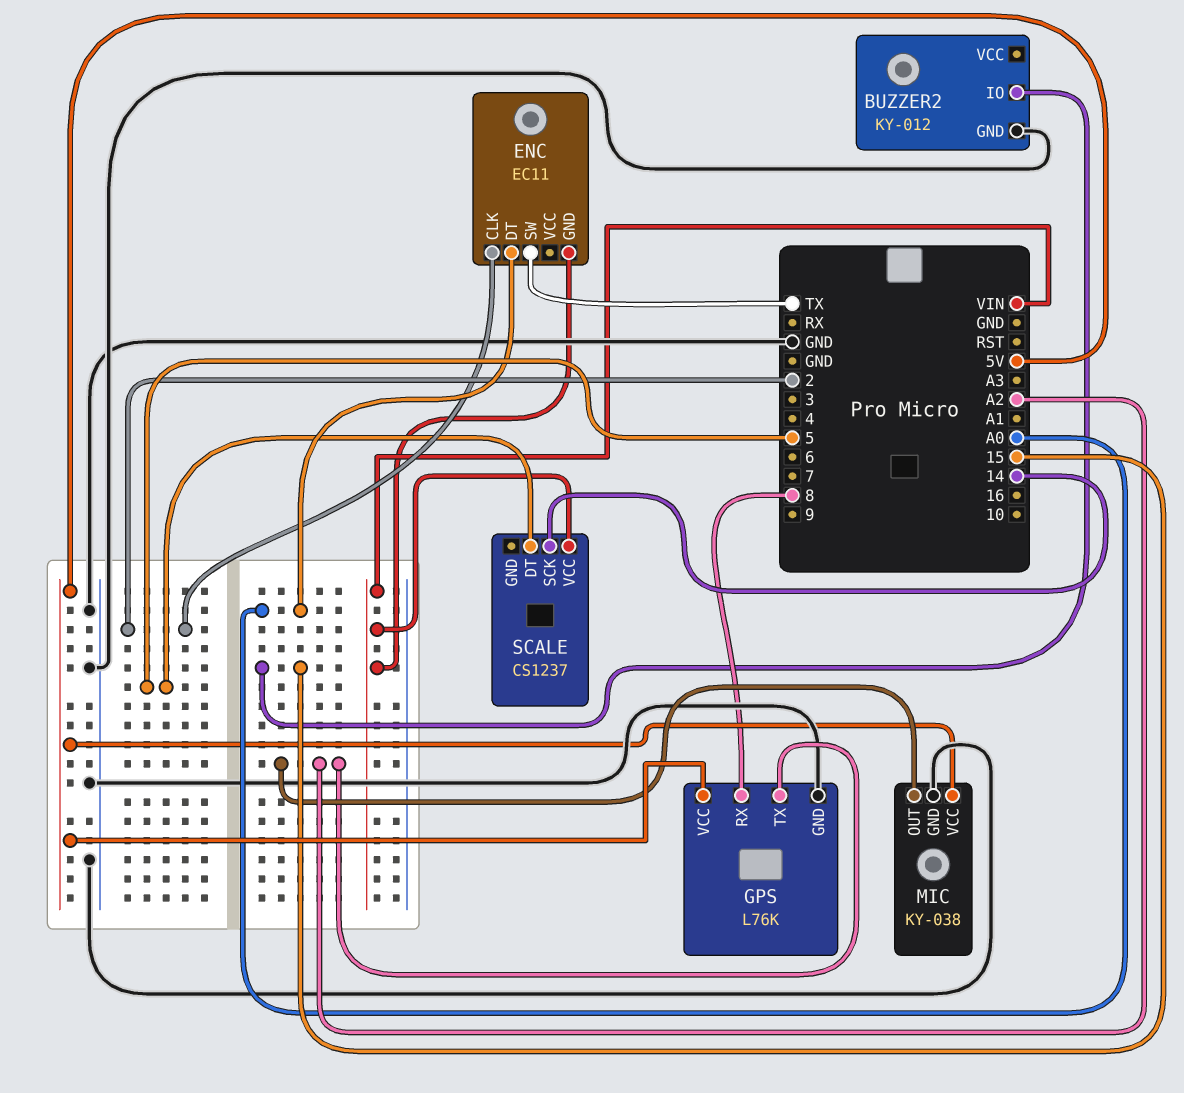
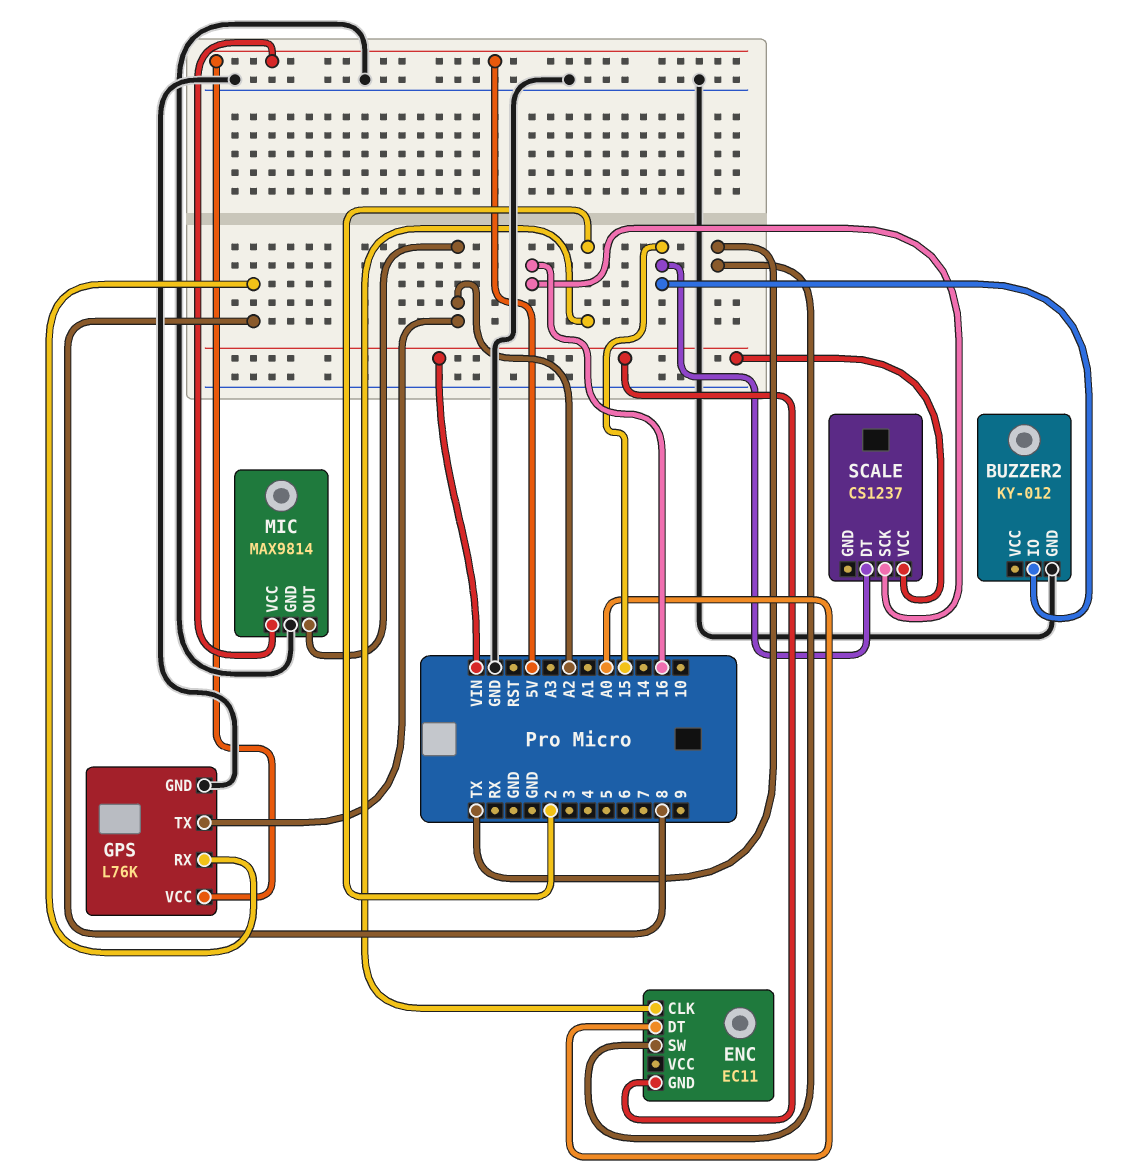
MIC: KY-038 -> MAX9814
SCALE pin DT: 5 -> 15
SCALE pin SCK: 14 -> 16

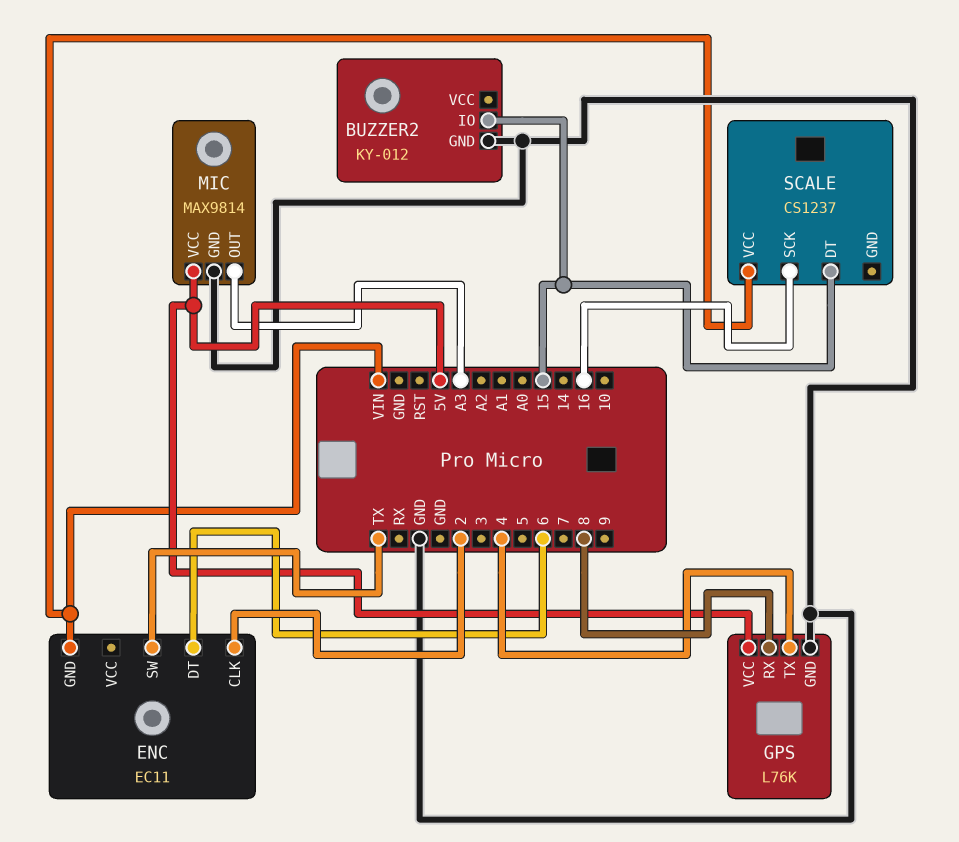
ENC pin DT: A0 -> 6
GPS pin TX: A2 -> 4
MIC pin OUT: A2 -> A3

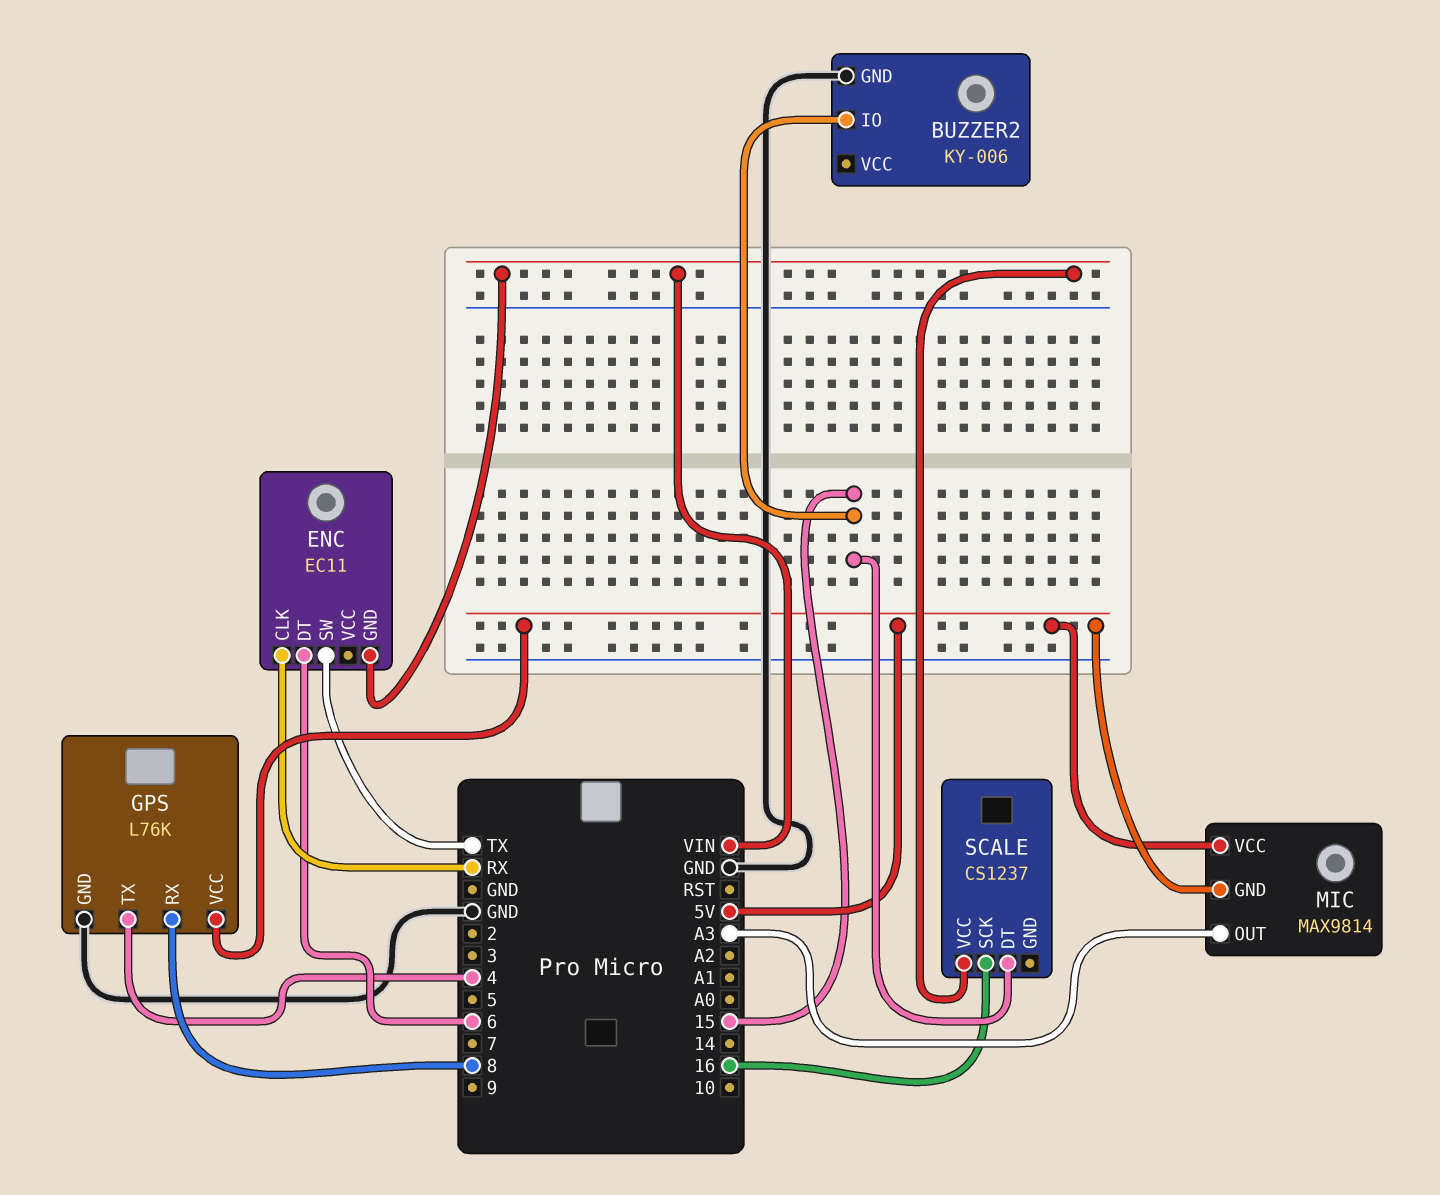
BUZZER2: KY-012 -> KY-006
ENC pin CLK: 2 -> RX
MIC pin GND: GND -> 5V

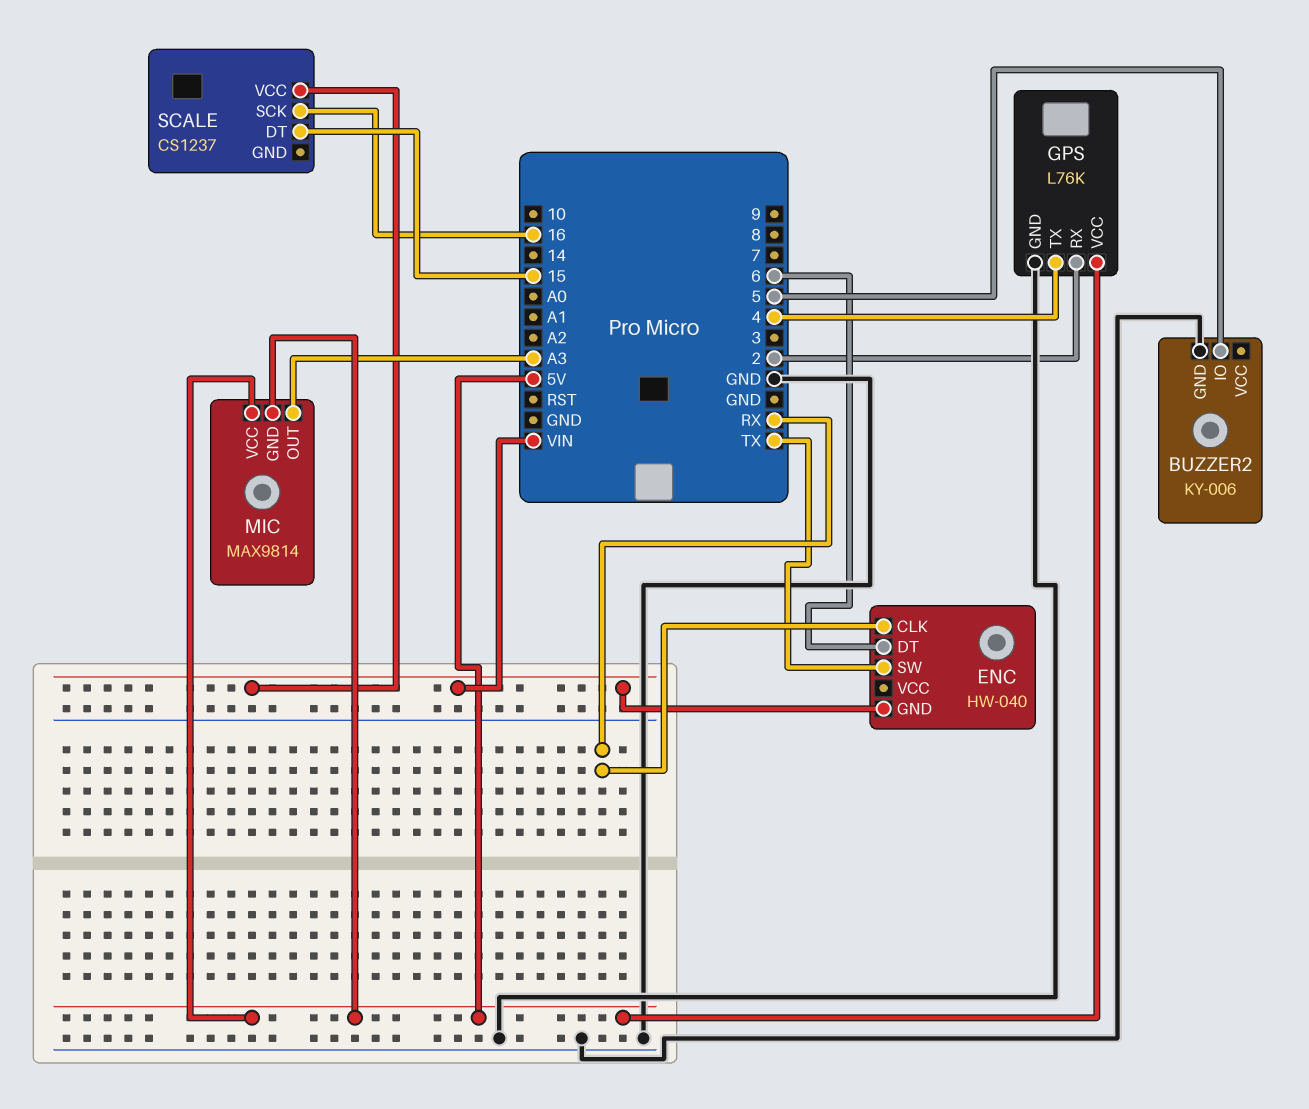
BUZZER2 pin IO: 15 -> 5
ENC: EC11 -> HW-040
GPS pin RX: 8 -> 2

